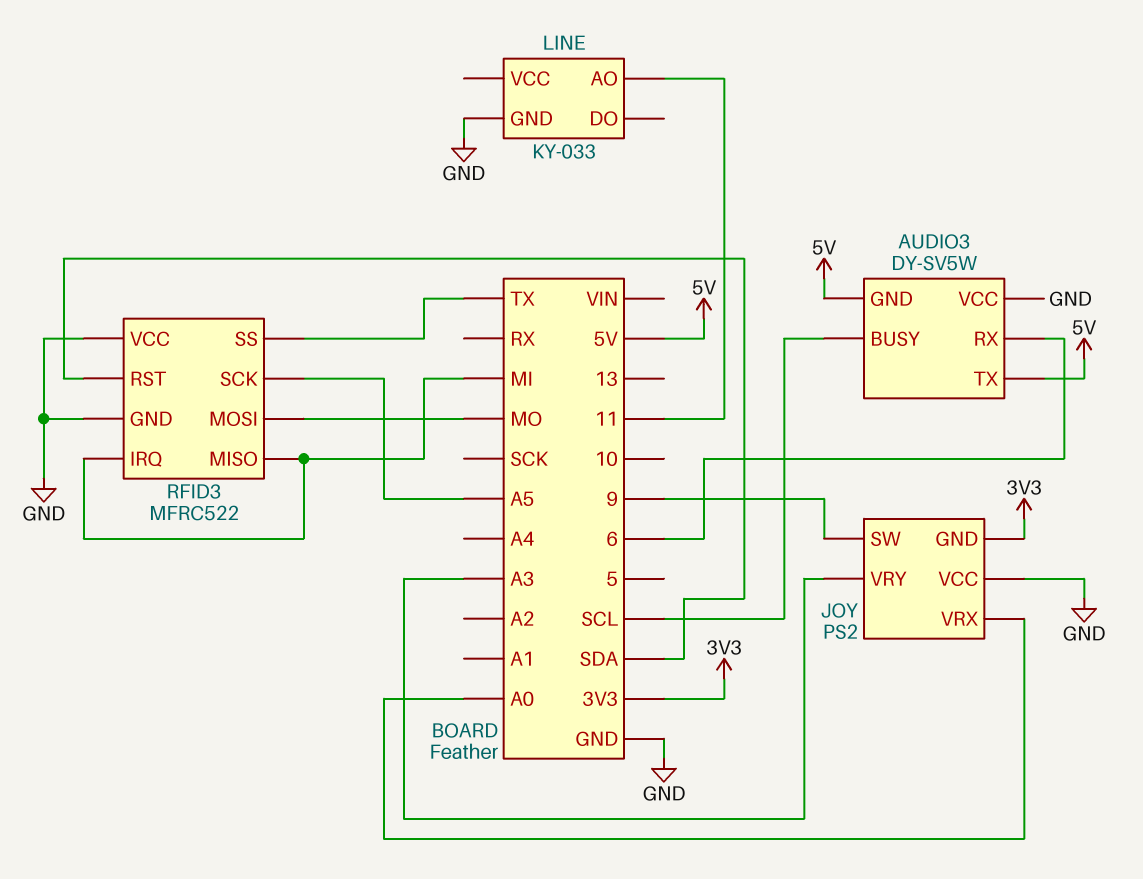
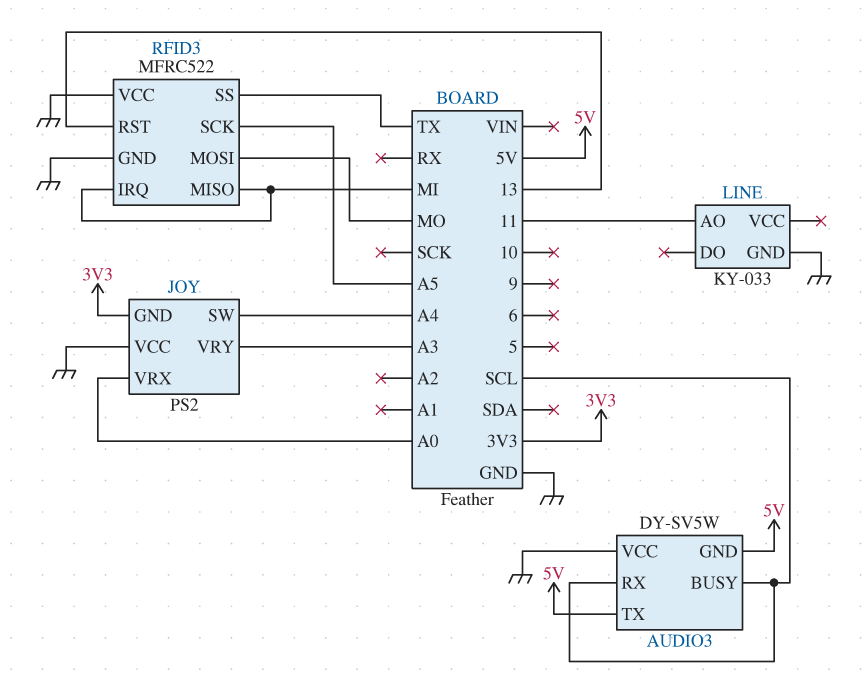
AUDIO3 pin RX: 6 -> SCL
JOY pin SW: 9 -> A4
RFID3 pin RST: SDA -> 13

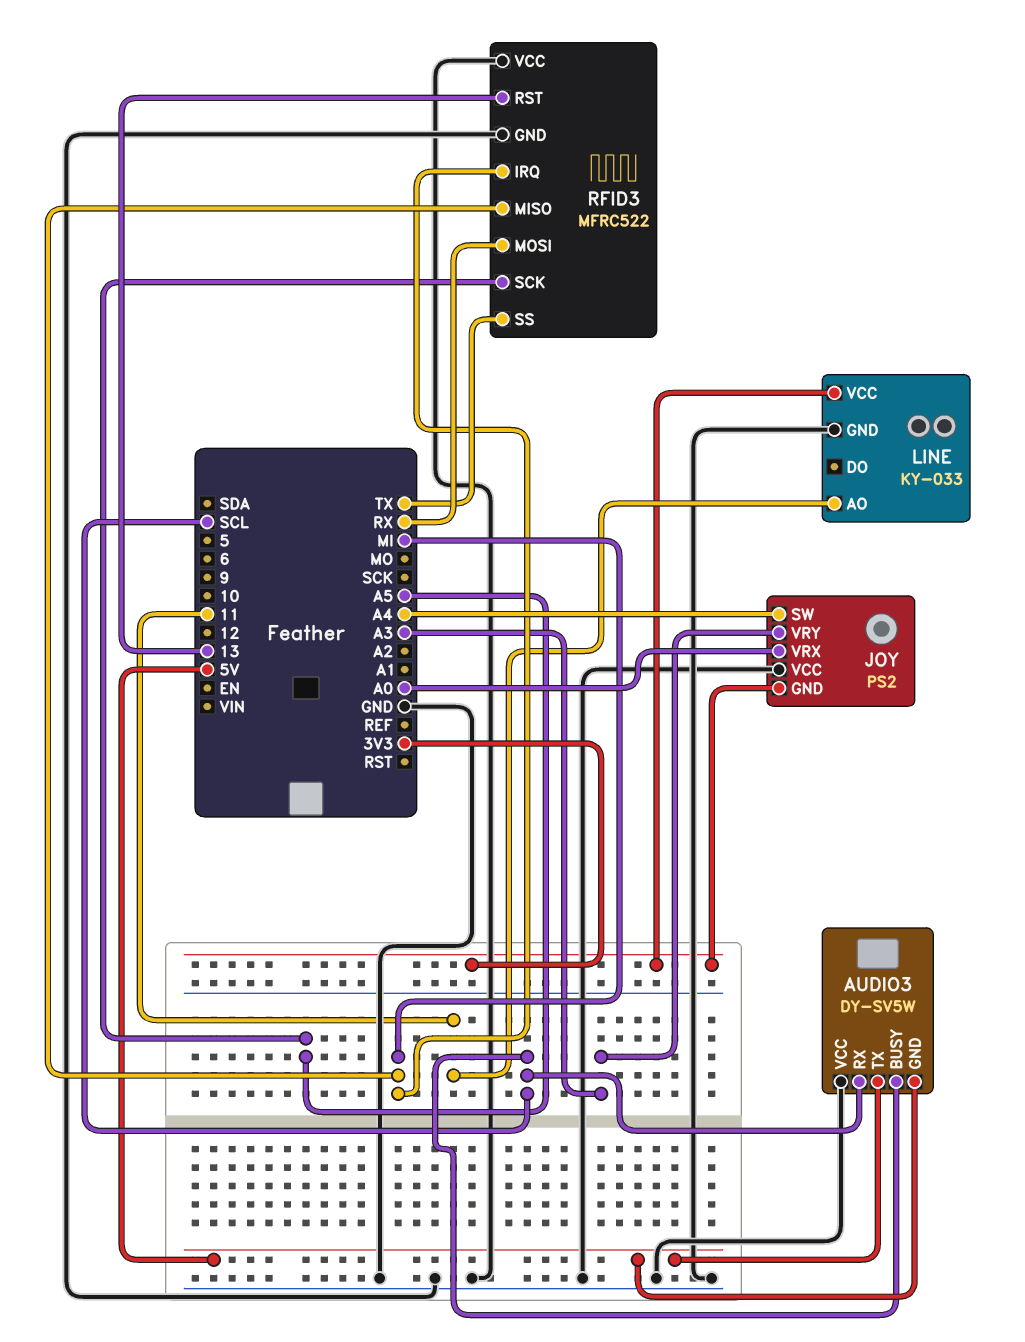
LINE pin VCC: none -> 3V3
RFID3 pin MOSI: MO -> RX

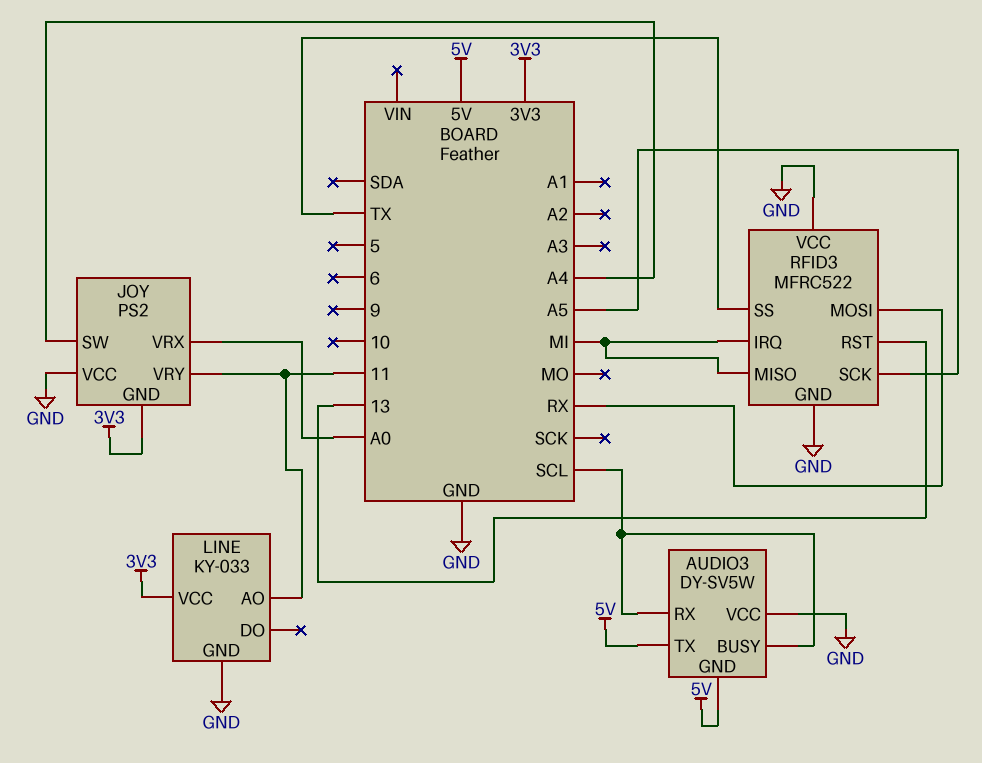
JOY pin VRY: A3 -> 11

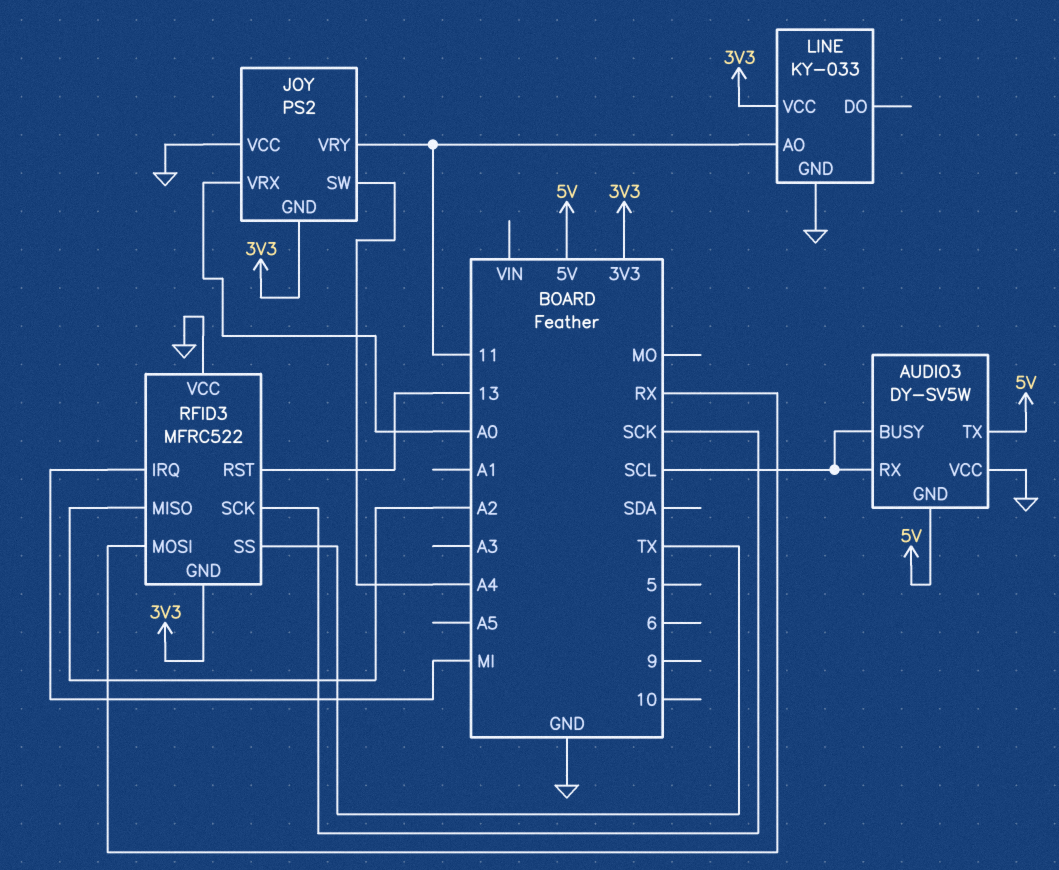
RFID3 pin GND: GND -> 3V3
RFID3 pin MISO: MI -> A2
RFID3 pin SCK: A5 -> SCK

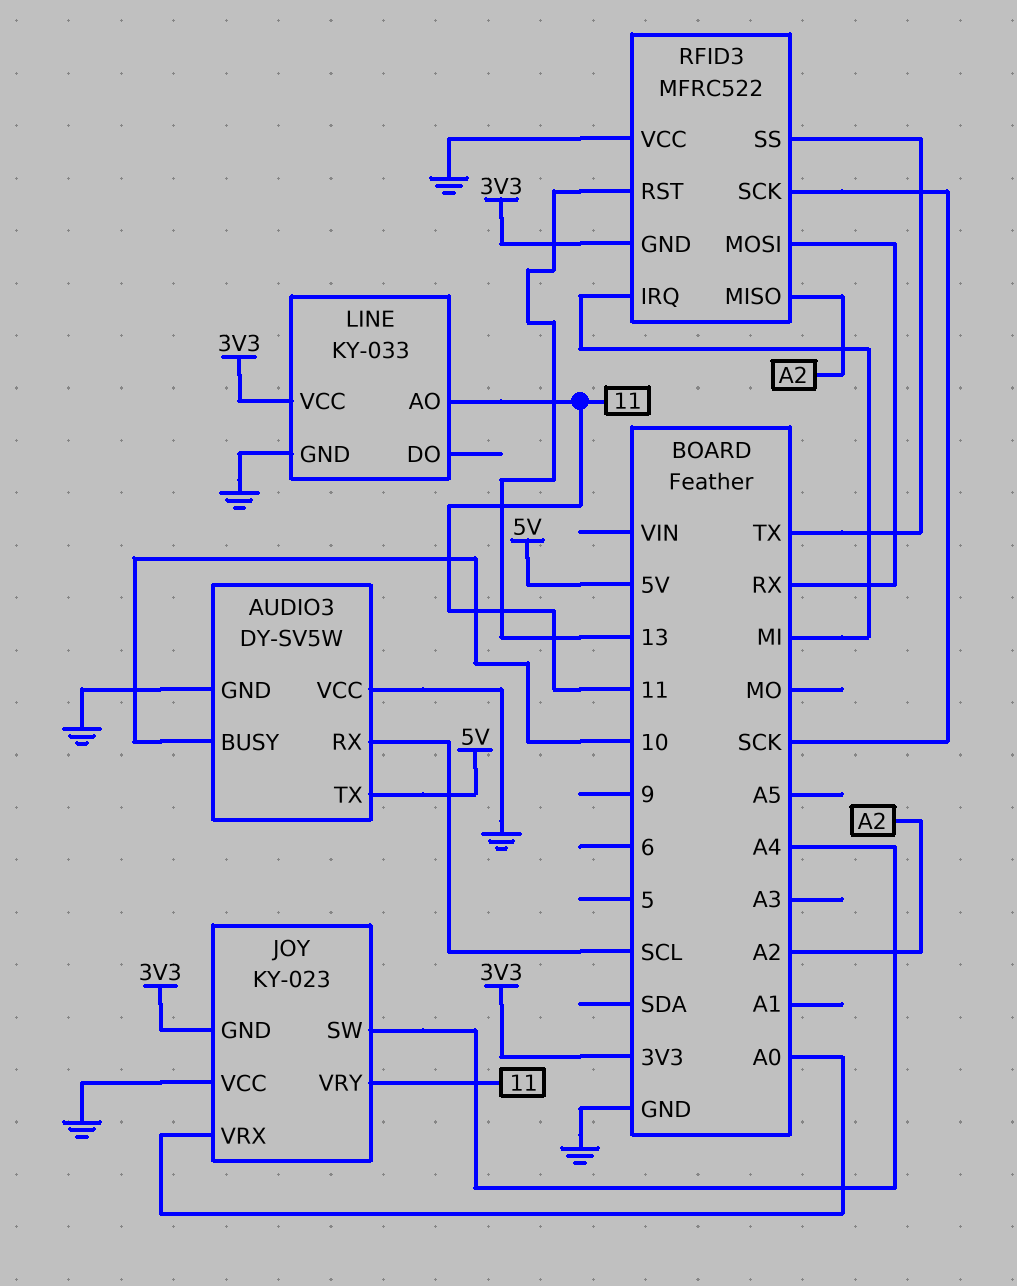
AUDIO3 pin BUSY: SCL -> 10
AUDIO3 pin GND: 5V -> GND
JOY: PS2 -> KY-023

